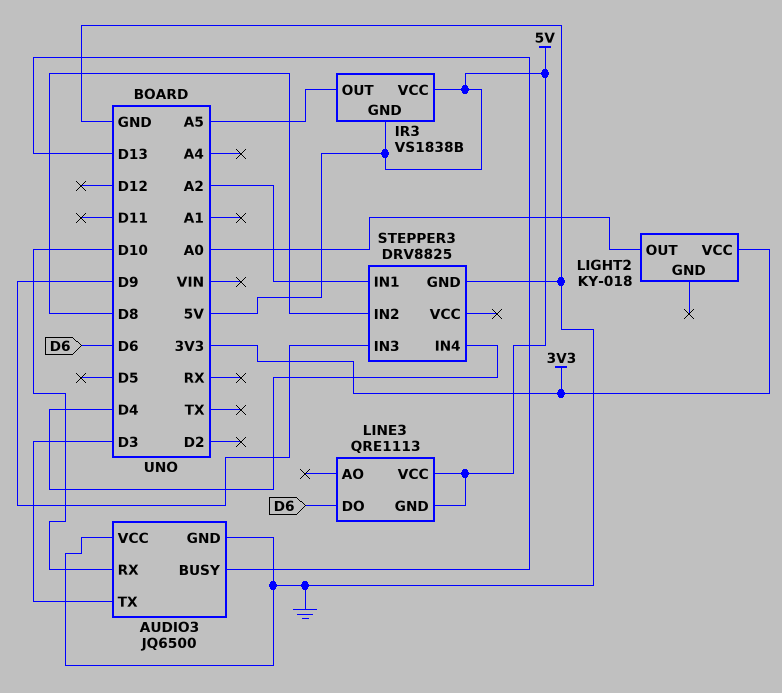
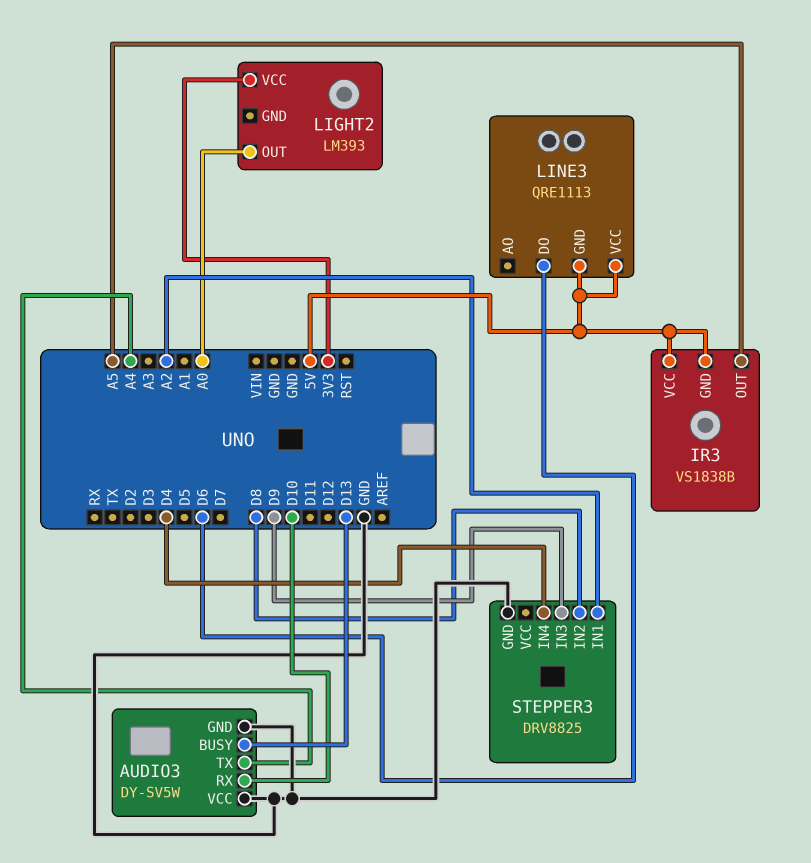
AUDIO3: JQ6500 -> DY-SV5W
AUDIO3 pin TX: D3 -> A4
LIGHT2: KY-018 -> LM393

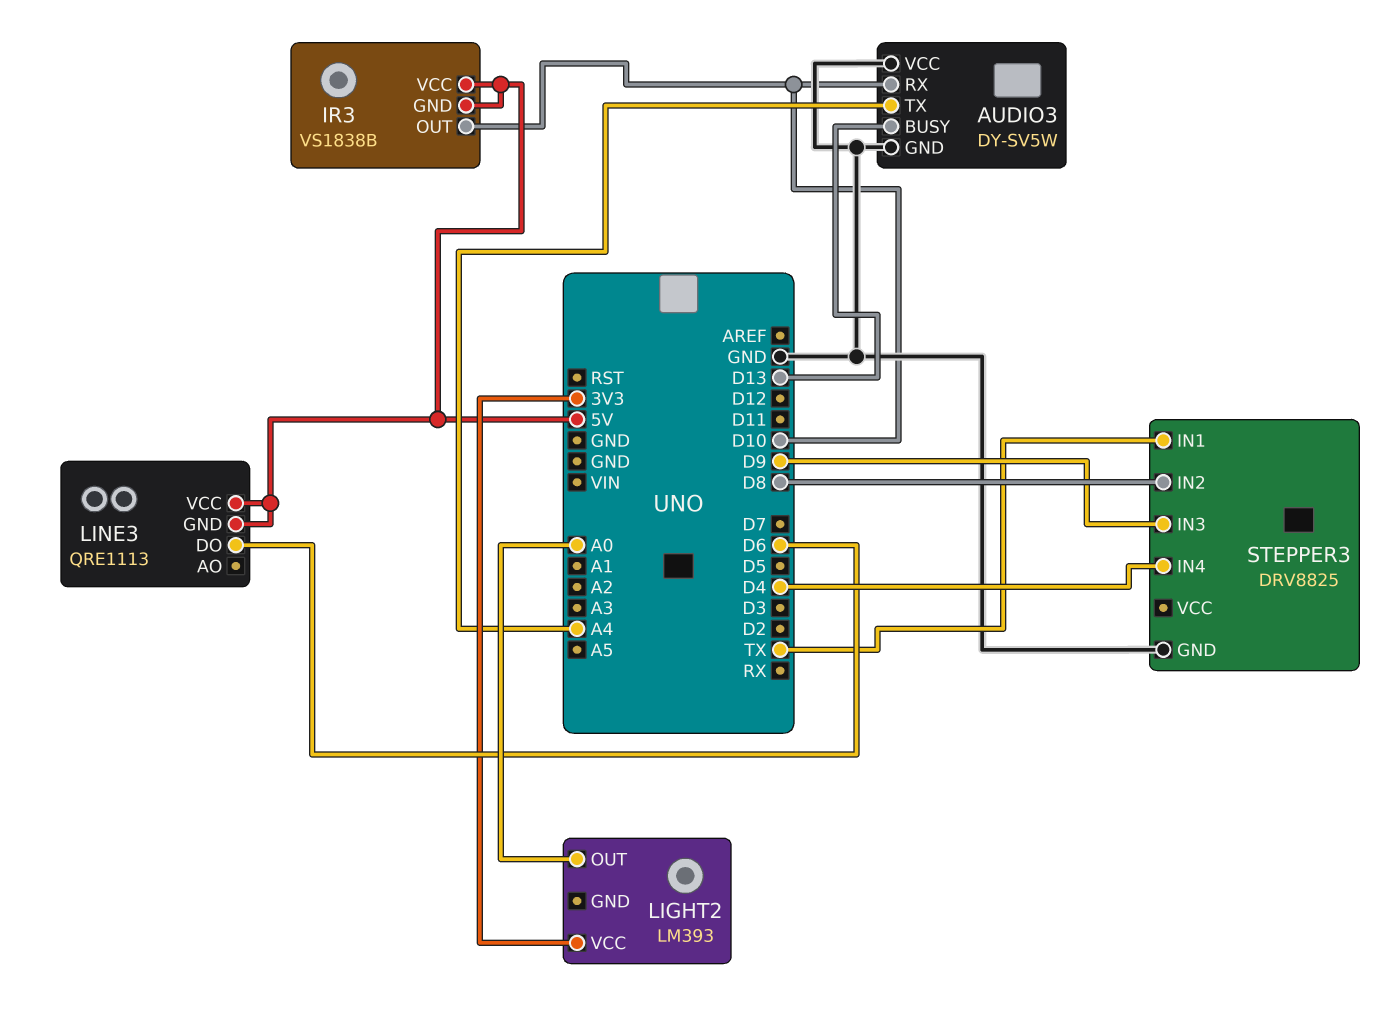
IR3 pin OUT: A5 -> D10
STEPPER3 pin IN1: A2 -> TX

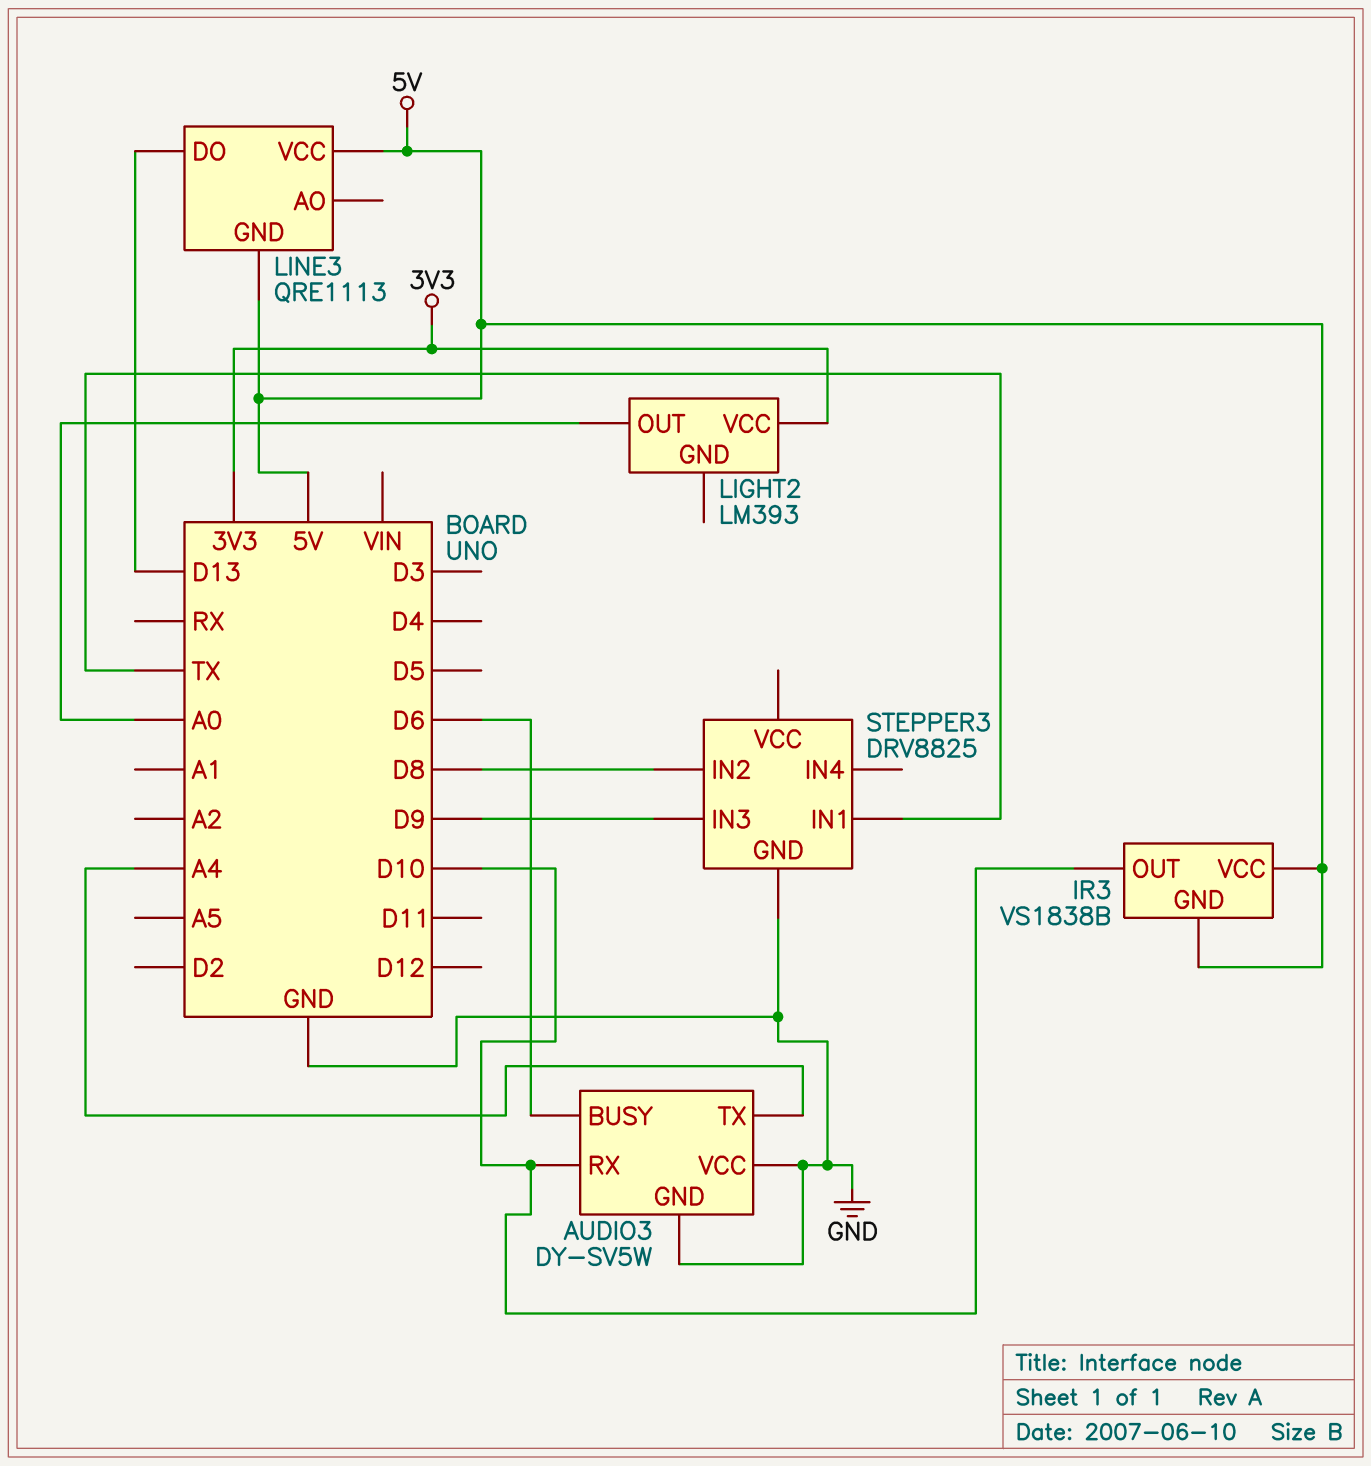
AUDIO3 pin BUSY: D13 -> D6
LINE3 pin DO: D6 -> D13
STEPPER3 pin IN4: D4 -> none

